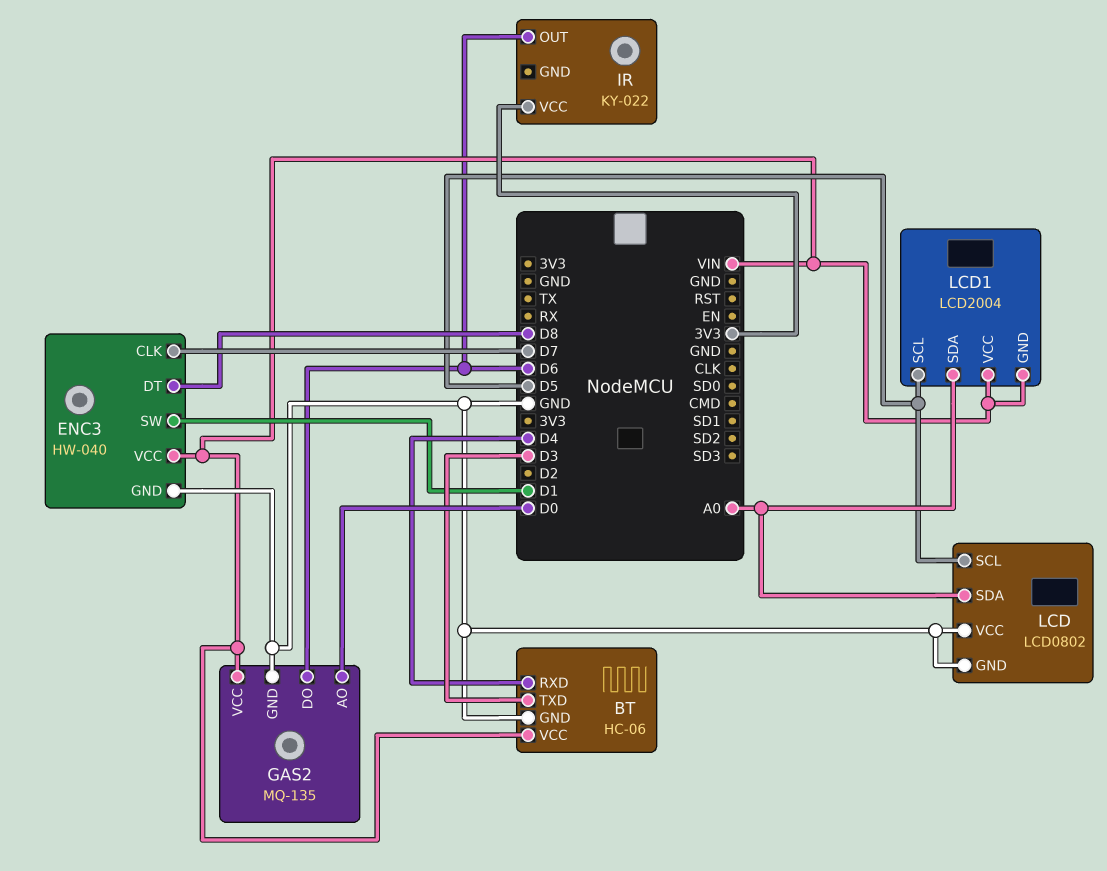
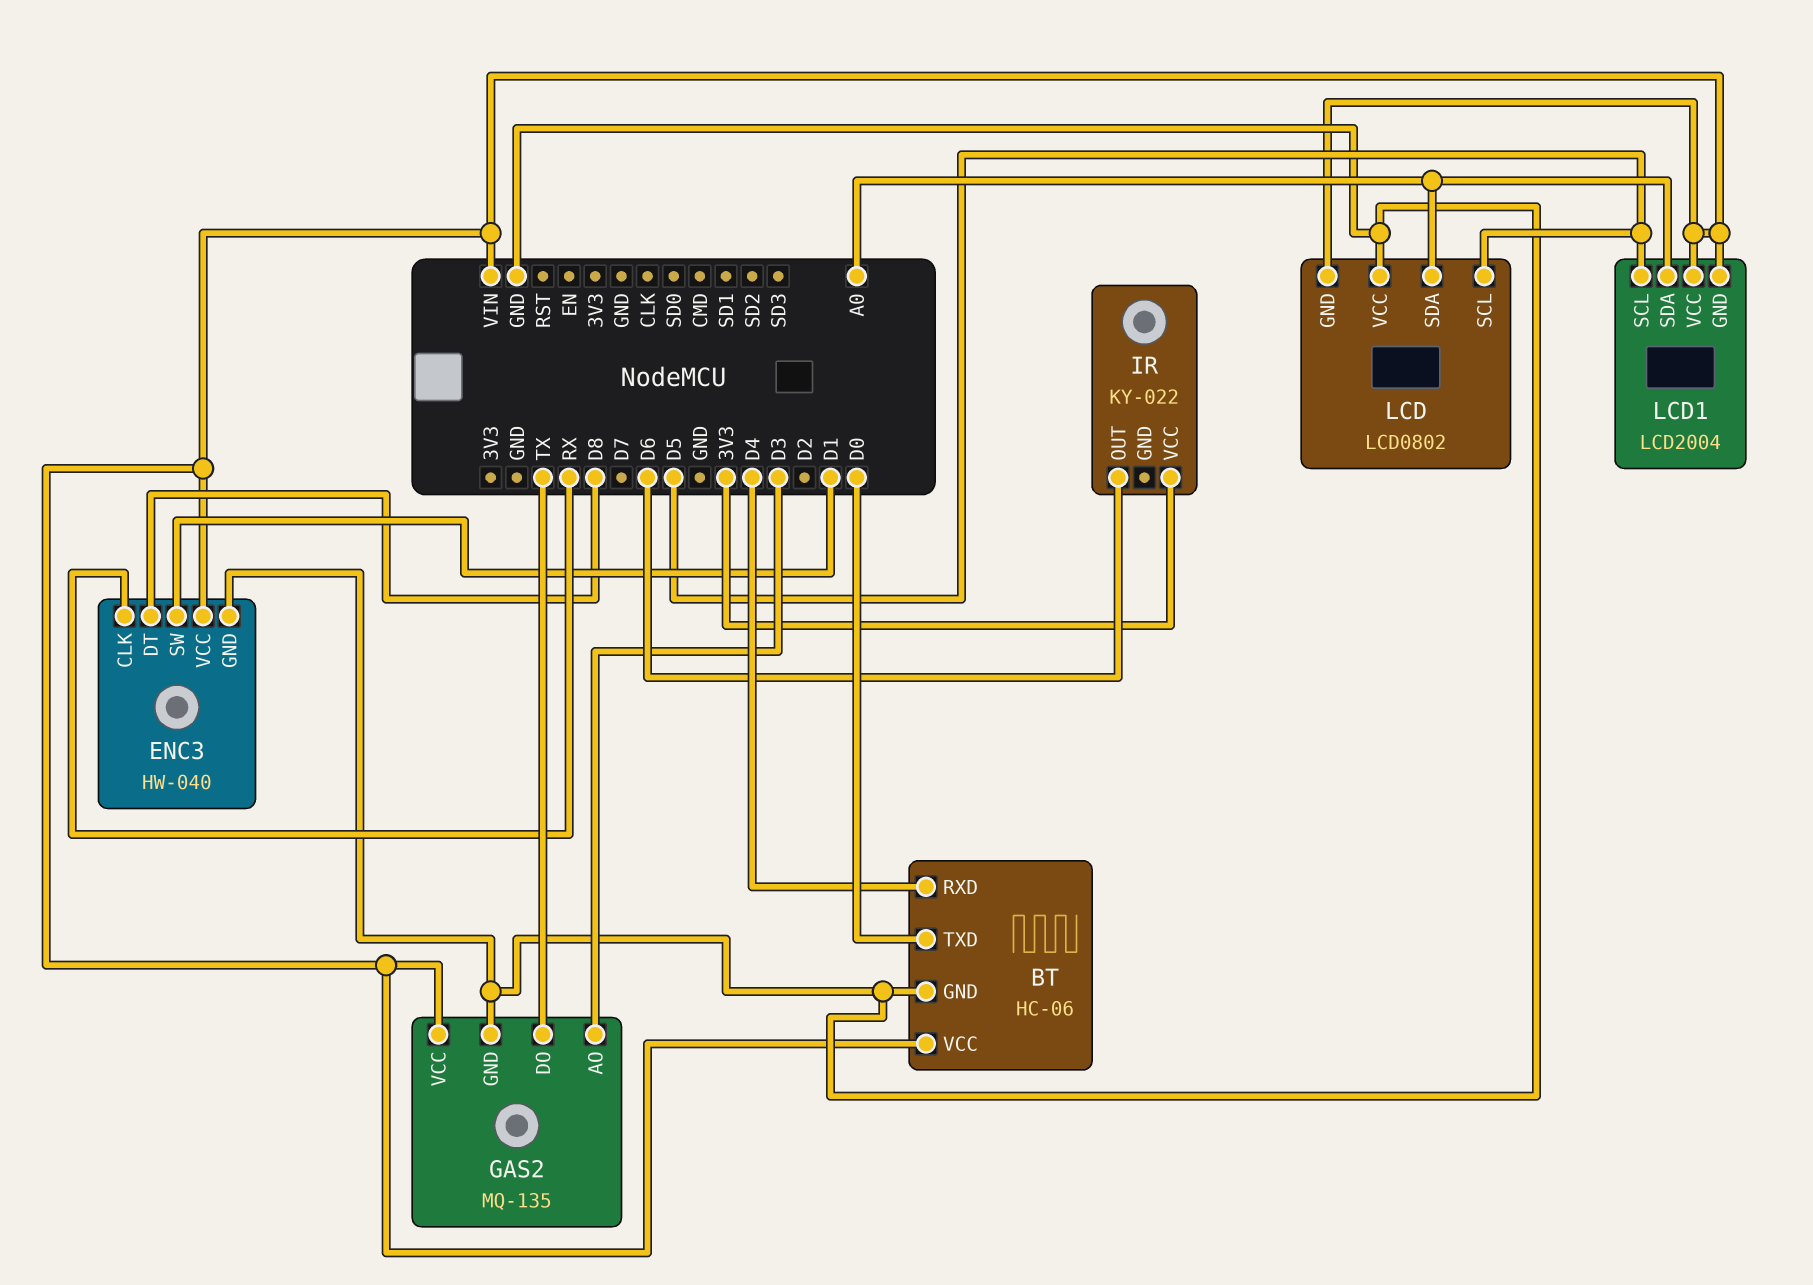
BT pin TXD: D3 -> D0
ENC3 pin CLK: D7 -> RX
GAS2 pin AO: D0 -> D3
GAS2 pin DO: D6 -> TX
LCD pin GND: GND -> VIN

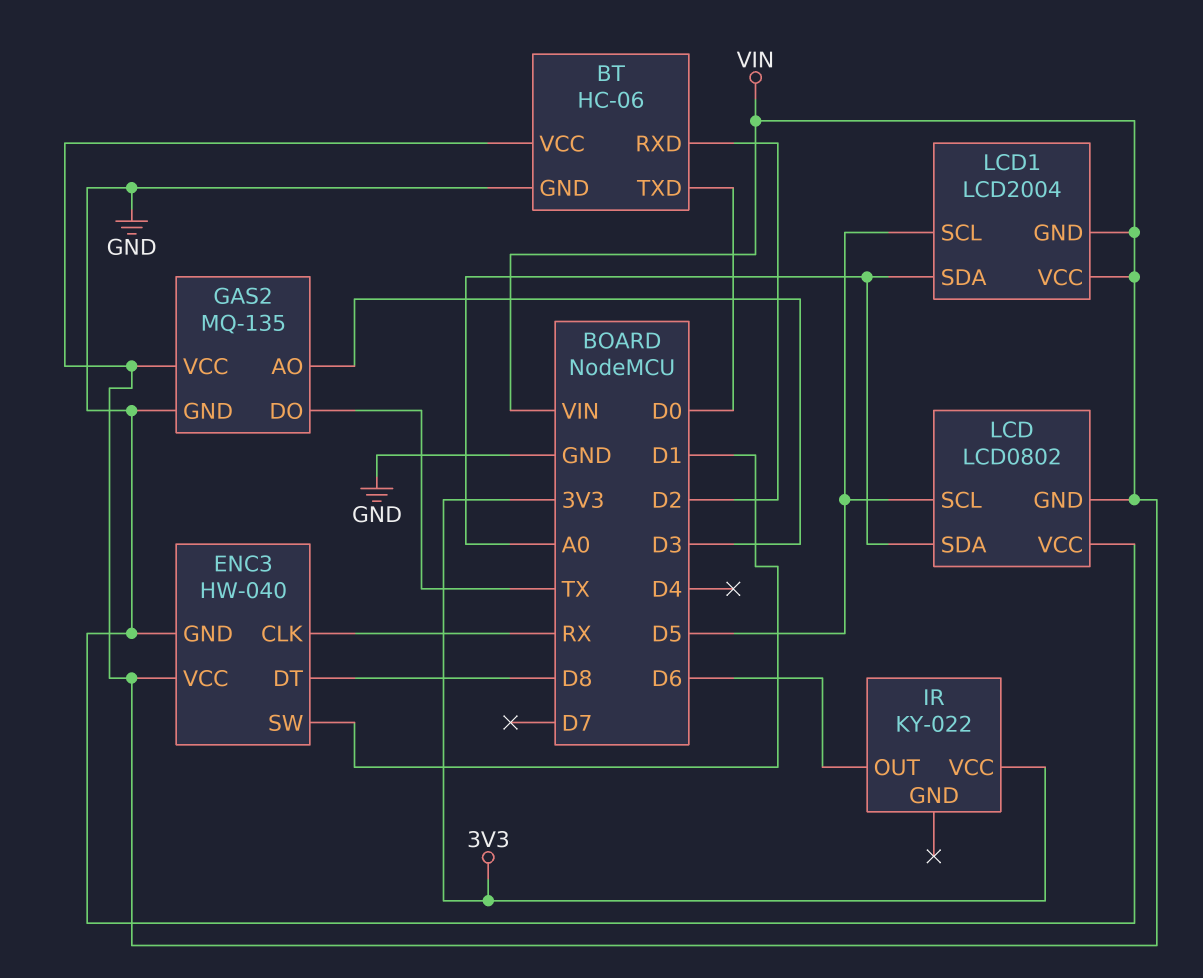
BT pin RXD: D4 -> D2

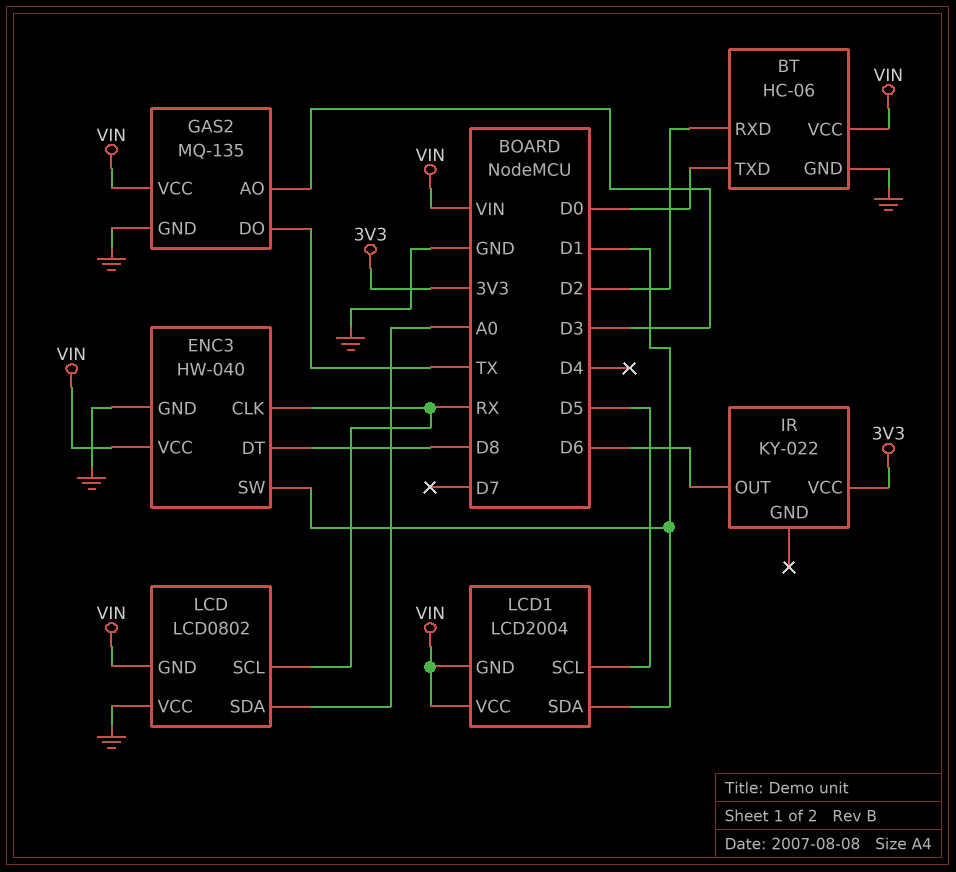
LCD pin SCL: D5 -> RX
LCD1 pin SDA: A0 -> D1

